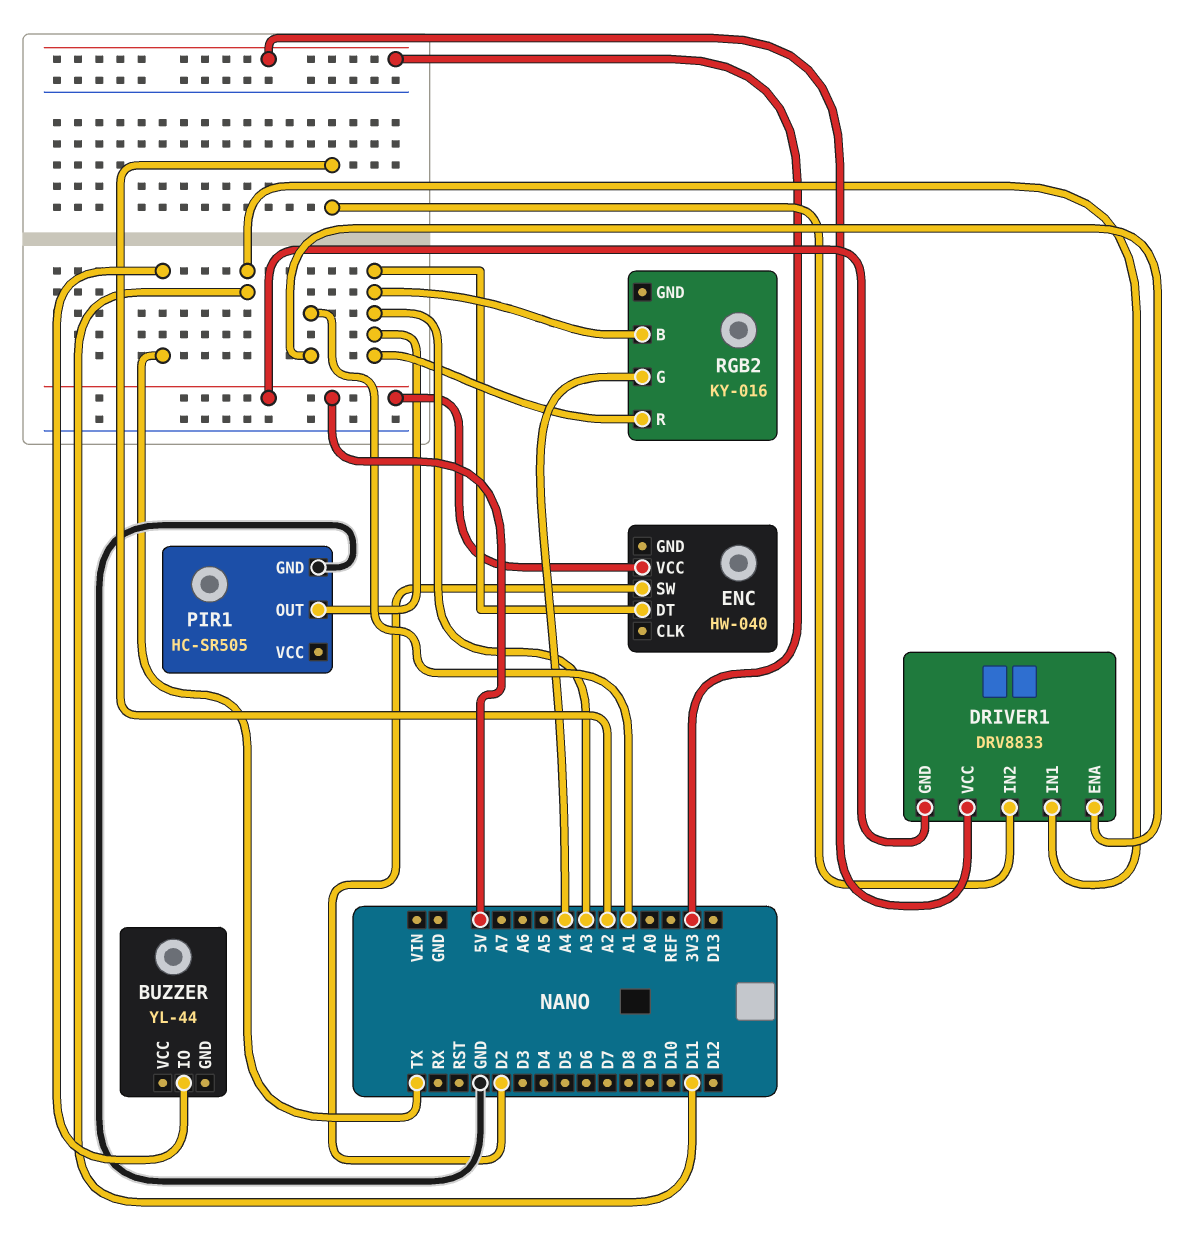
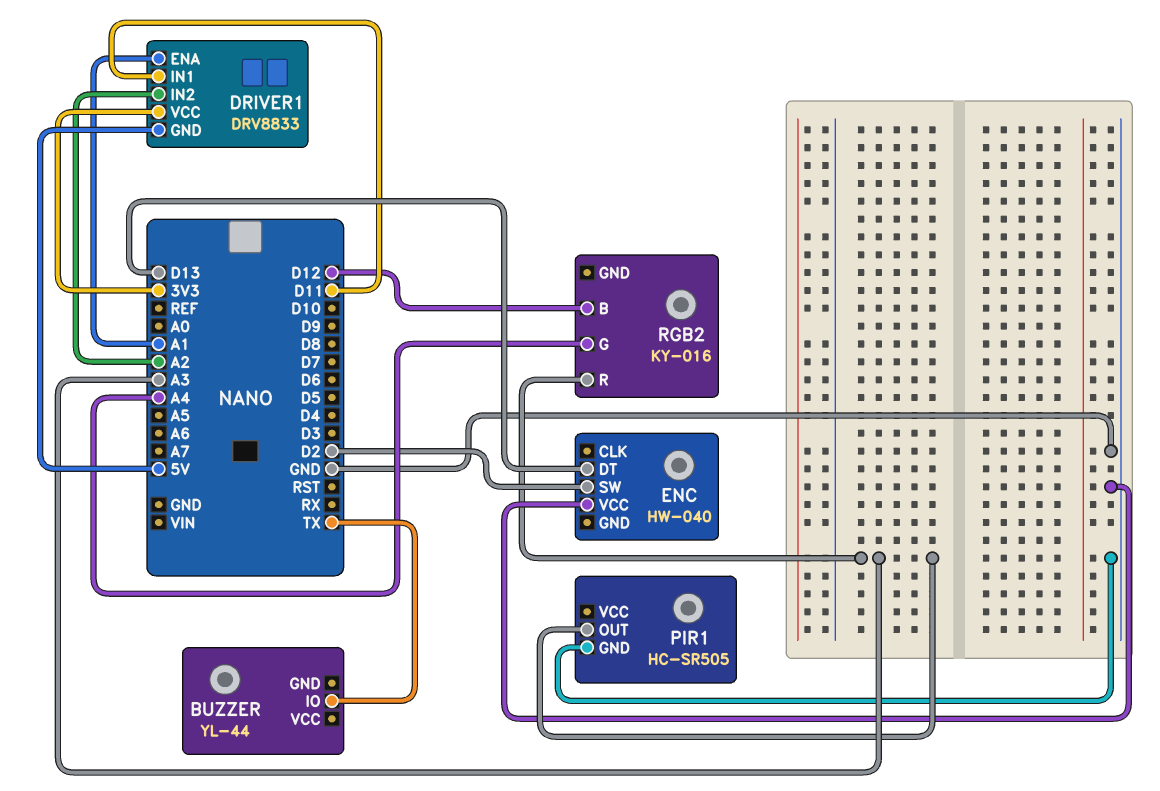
ENC pin DT: A3 -> D13
ENC pin VCC: 5V -> GND
RGB2 pin B: A3 -> D12

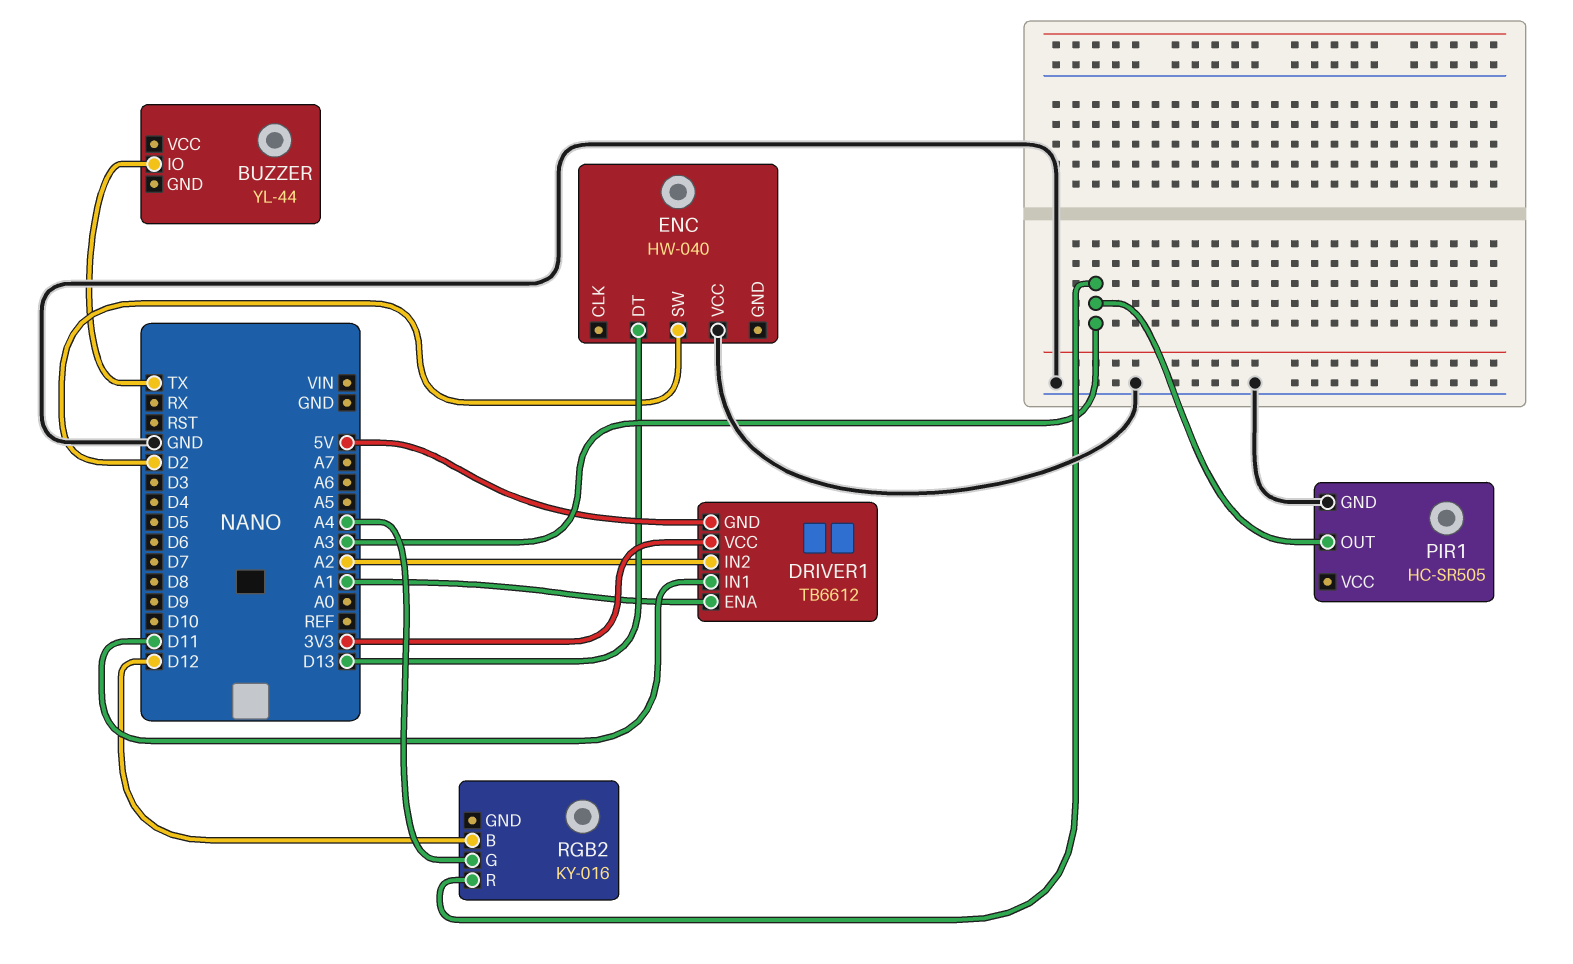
DRIVER1: DRV8833 -> TB6612

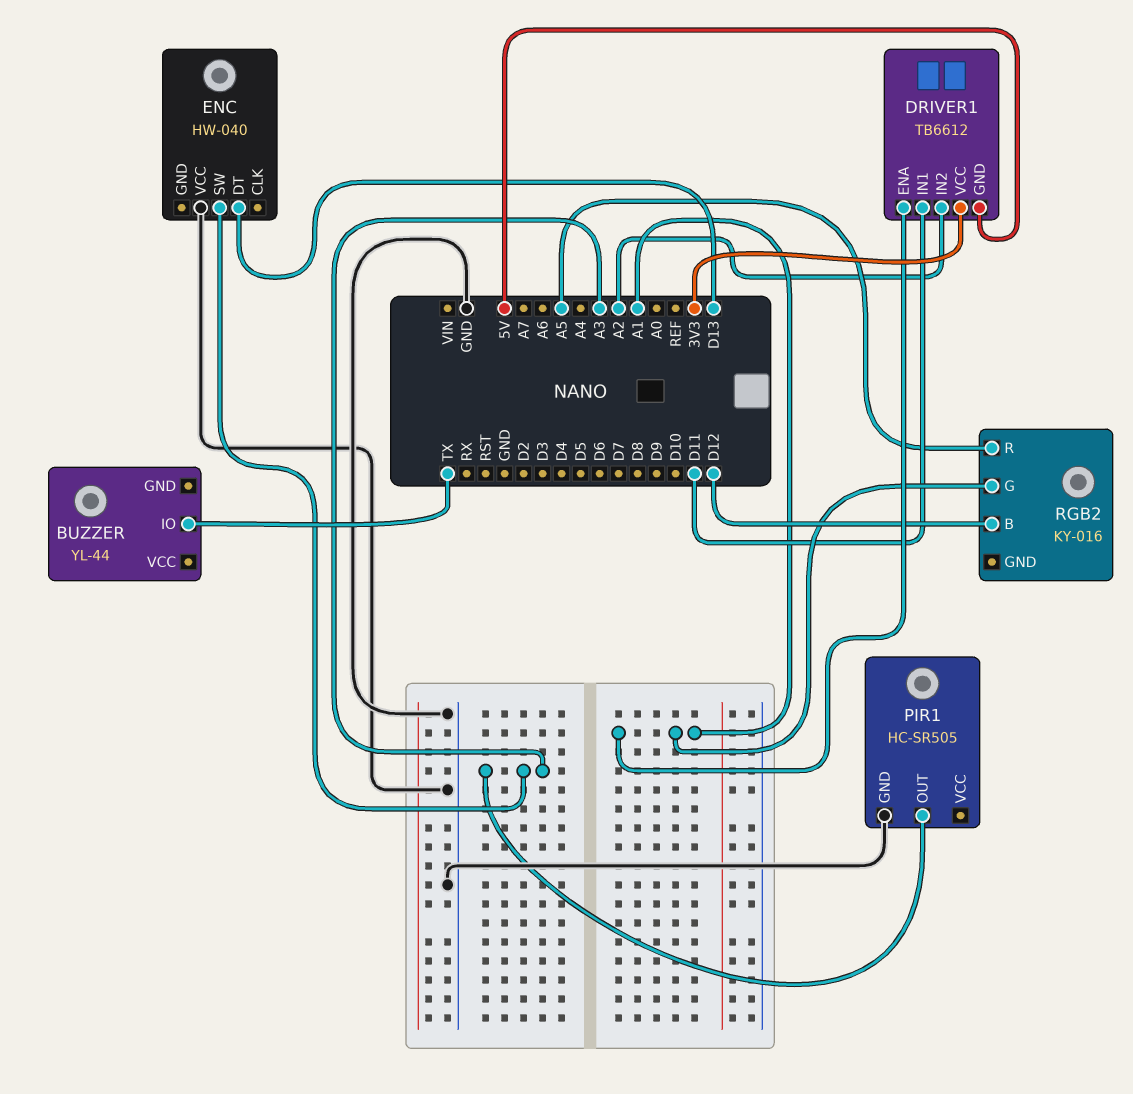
ENC pin SW: D2 -> A3
RGB2 pin G: A4 -> A1
RGB2 pin R: A3 -> A5

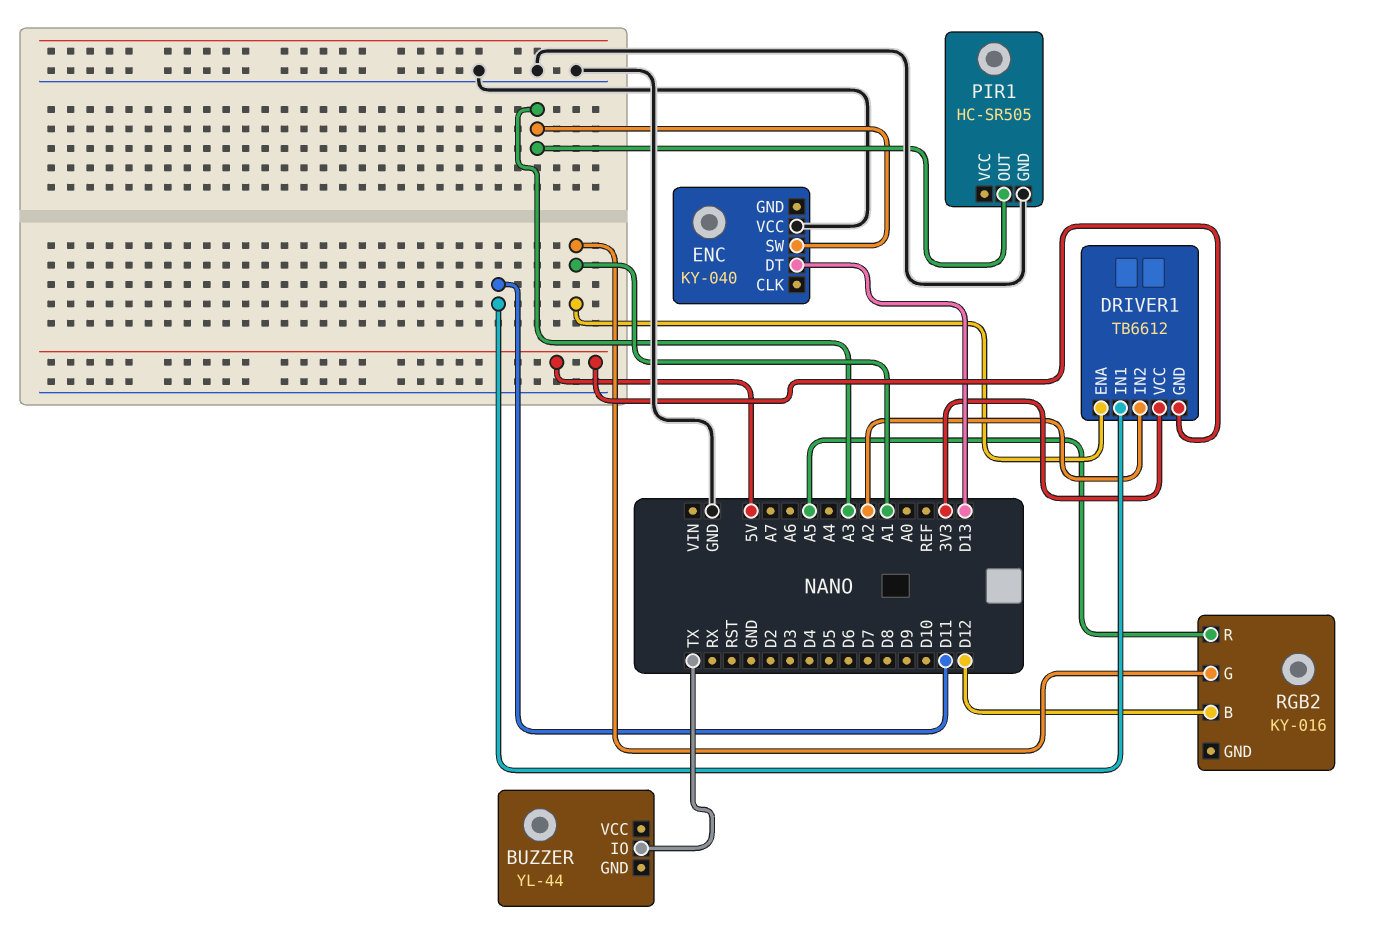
ENC: HW-040 -> KY-040

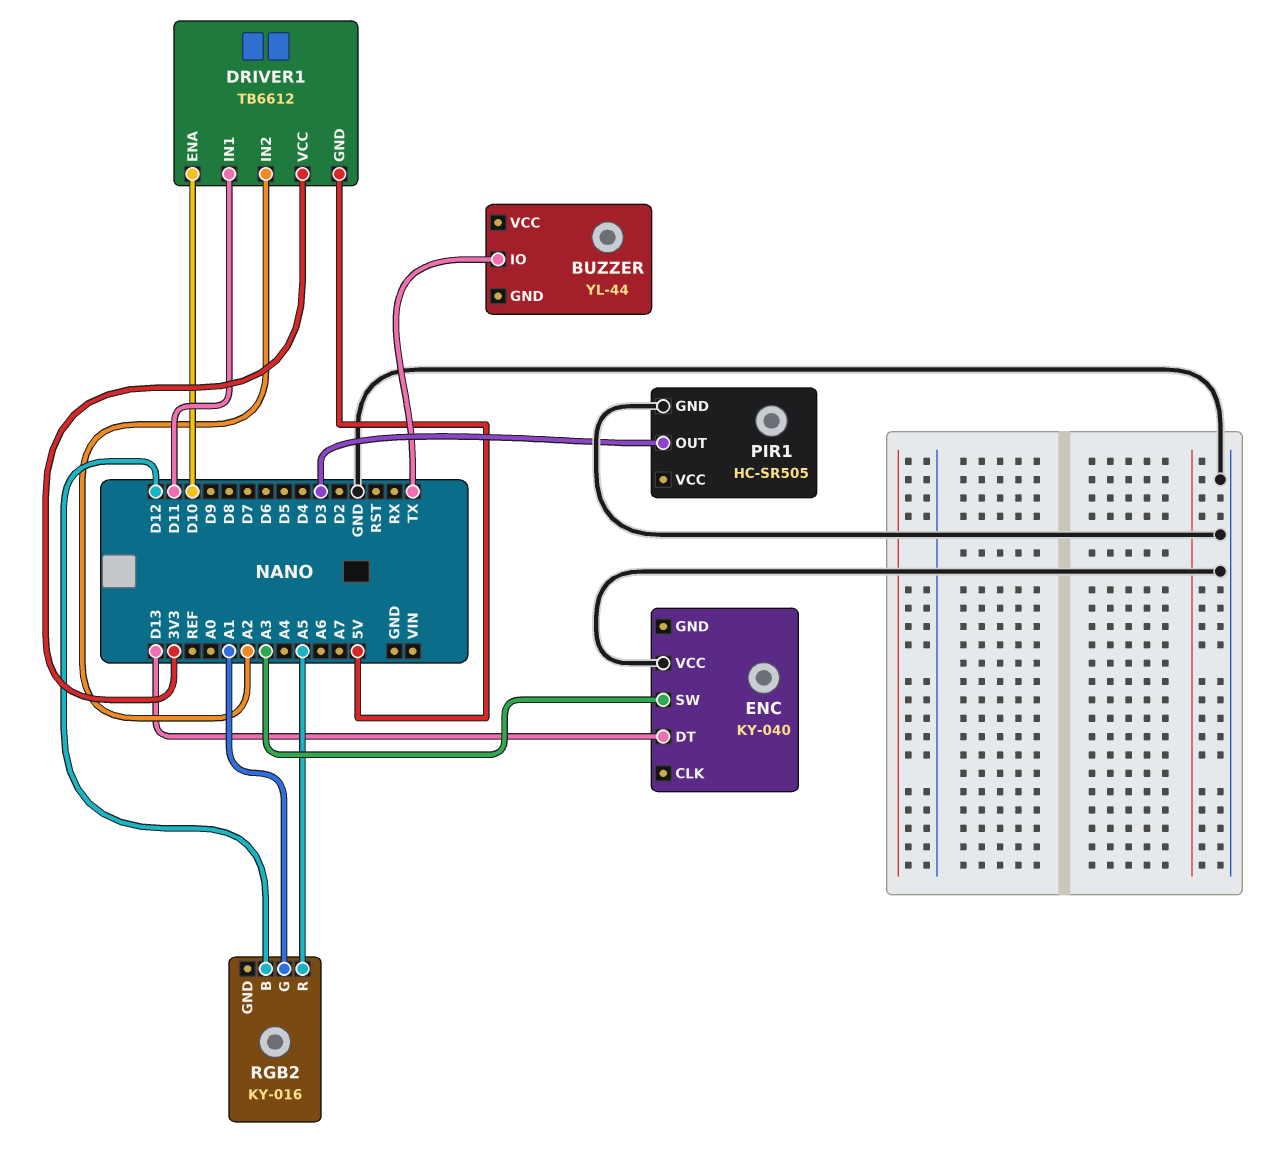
DRIVER1 pin ENA: A1 -> D10
PIR1 pin OUT: A3 -> D3

